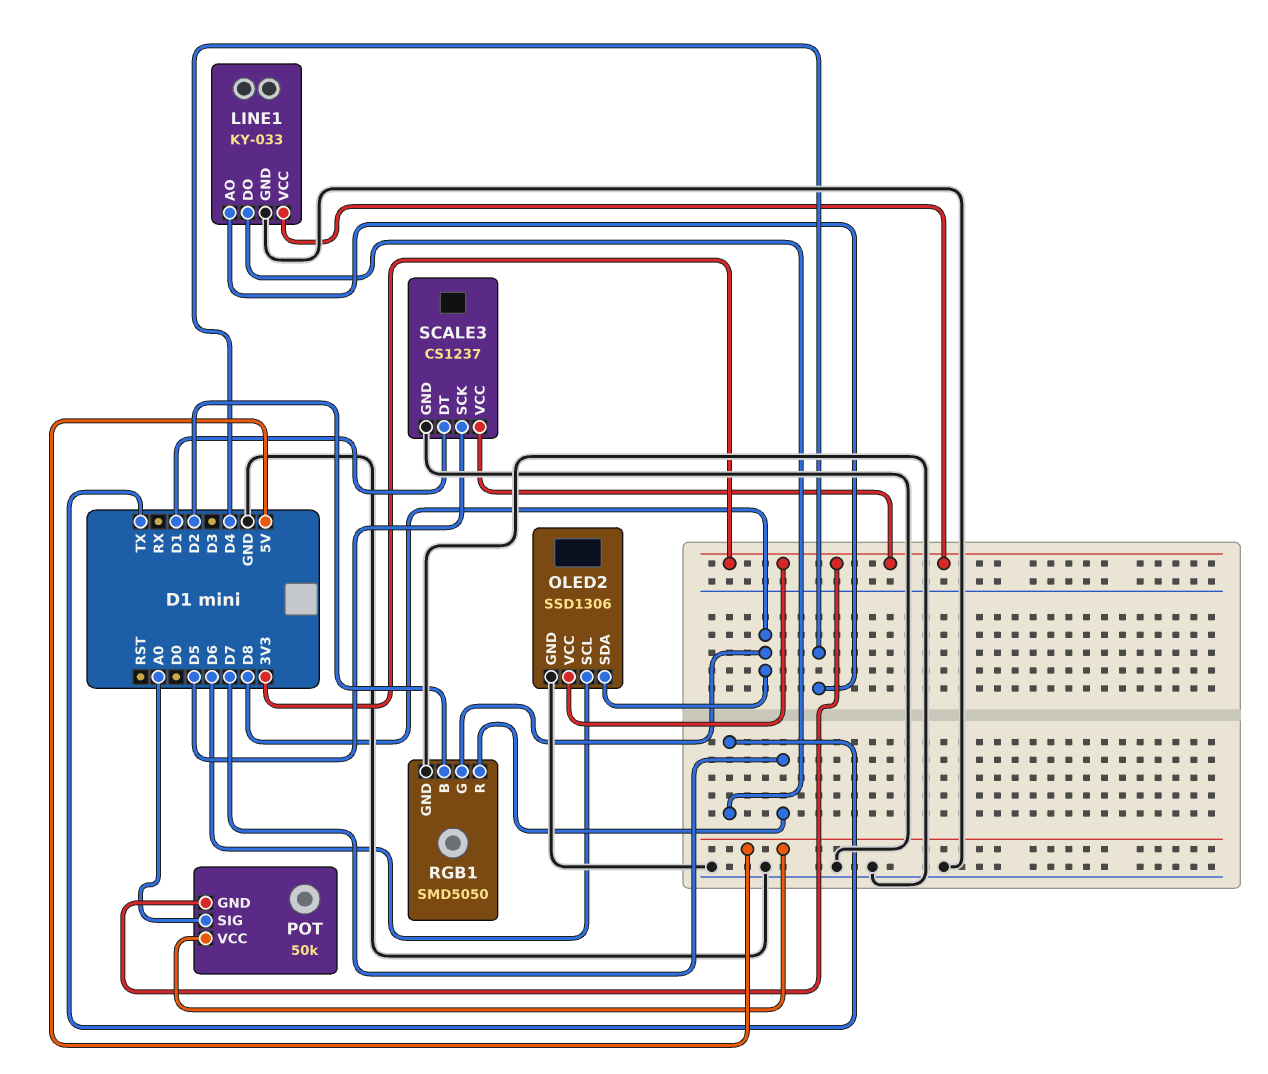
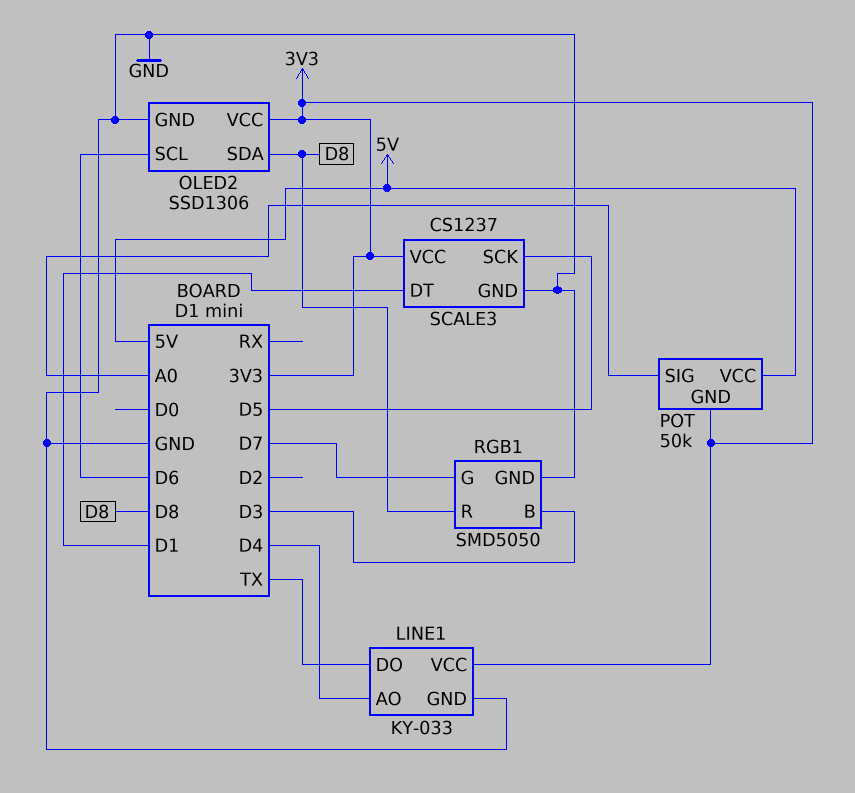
RGB1 pin B: D2 -> D3
RGB1 pin G: D8 -> D7
RGB1 pin R: D7 -> D8

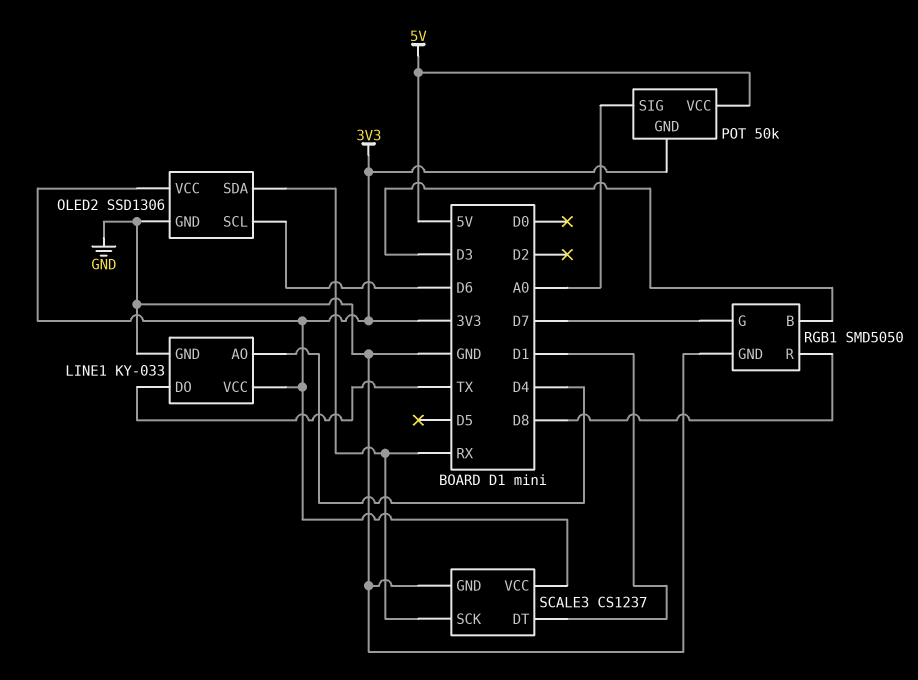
OLED2 pin SDA: D8 -> RX
SCALE3 pin SCK: D5 -> RX

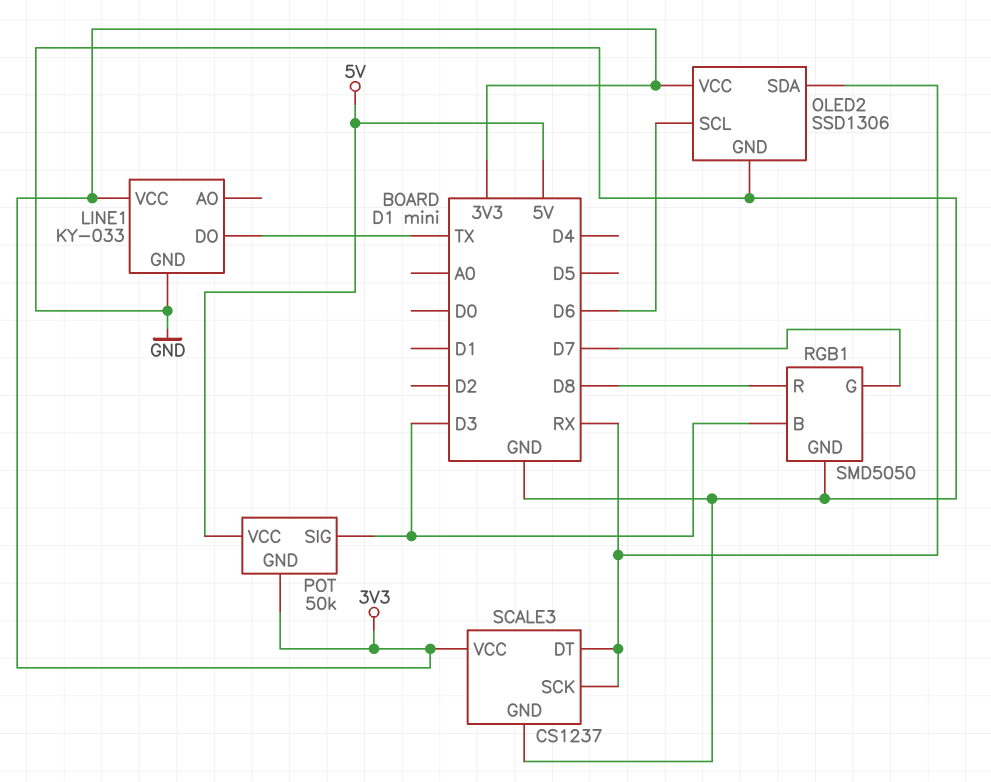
LINE1 pin AO: D4 -> none
POT pin SIG: A0 -> D3
SCALE3 pin DT: D1 -> RX

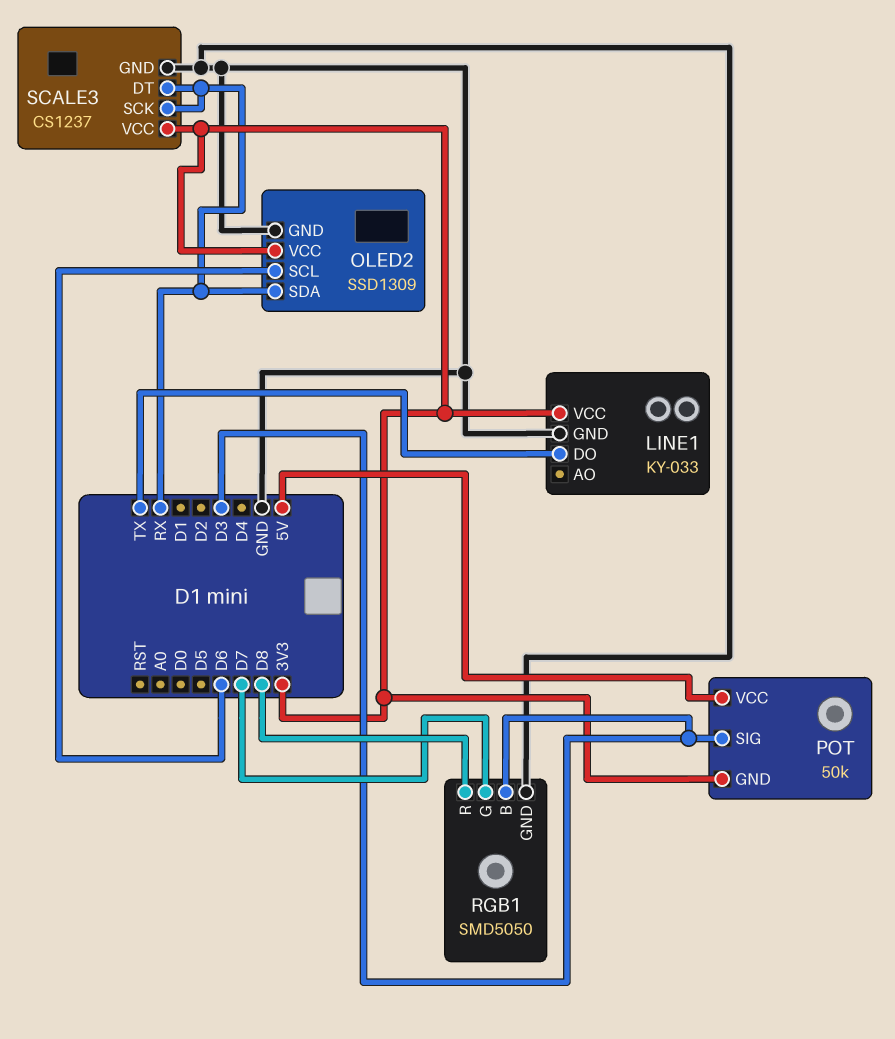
OLED2: SSD1306 -> SSD1309

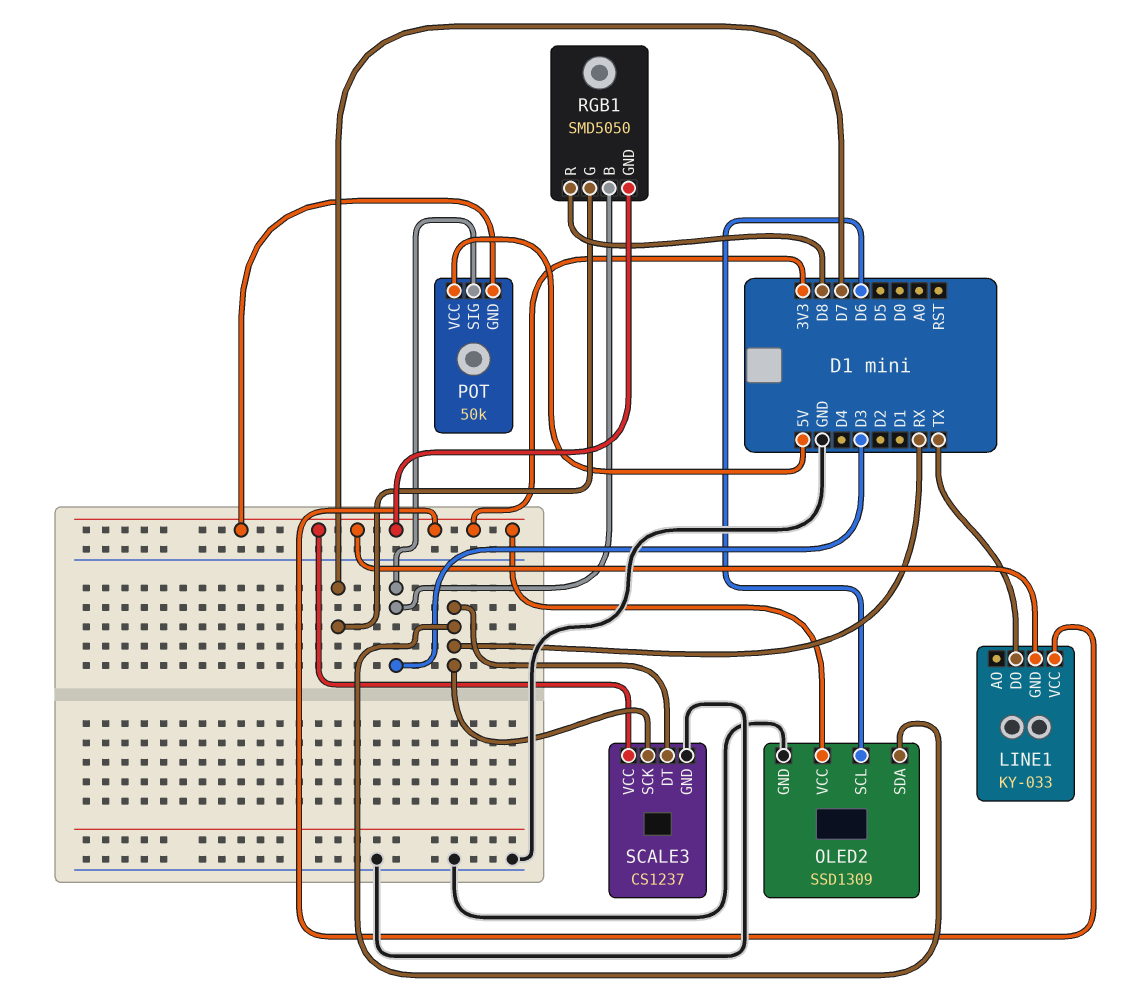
LINE1 pin GND: GND -> 3V3
RGB1 pin GND: GND -> 3V3

